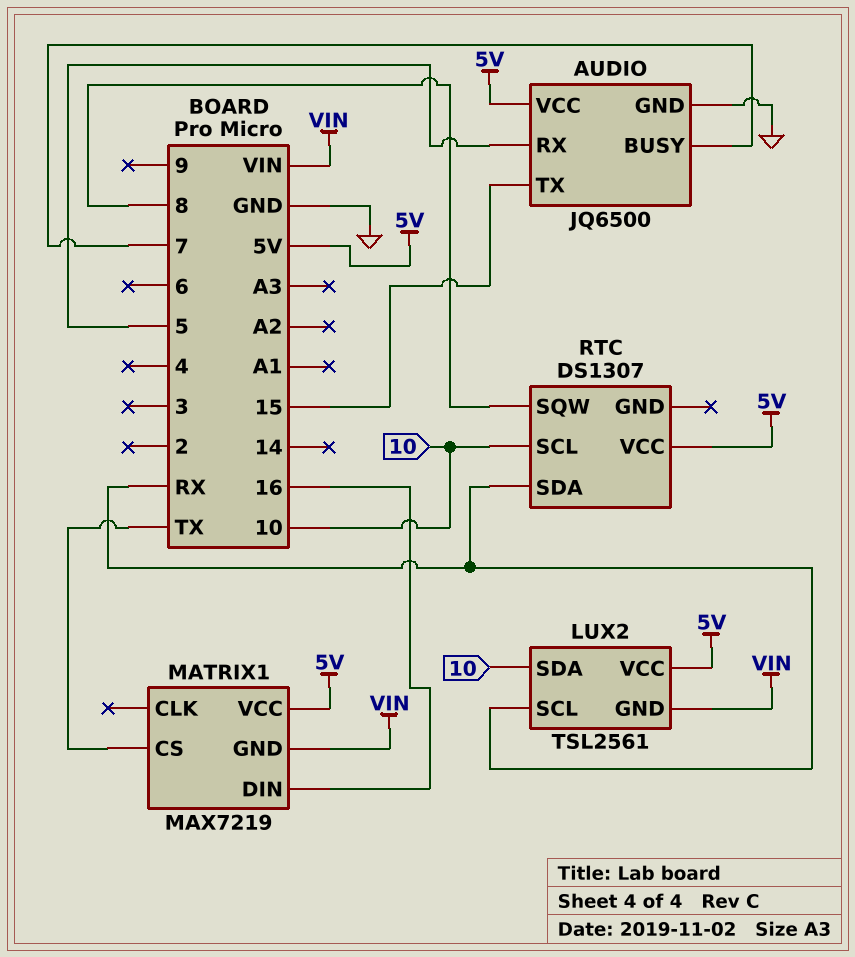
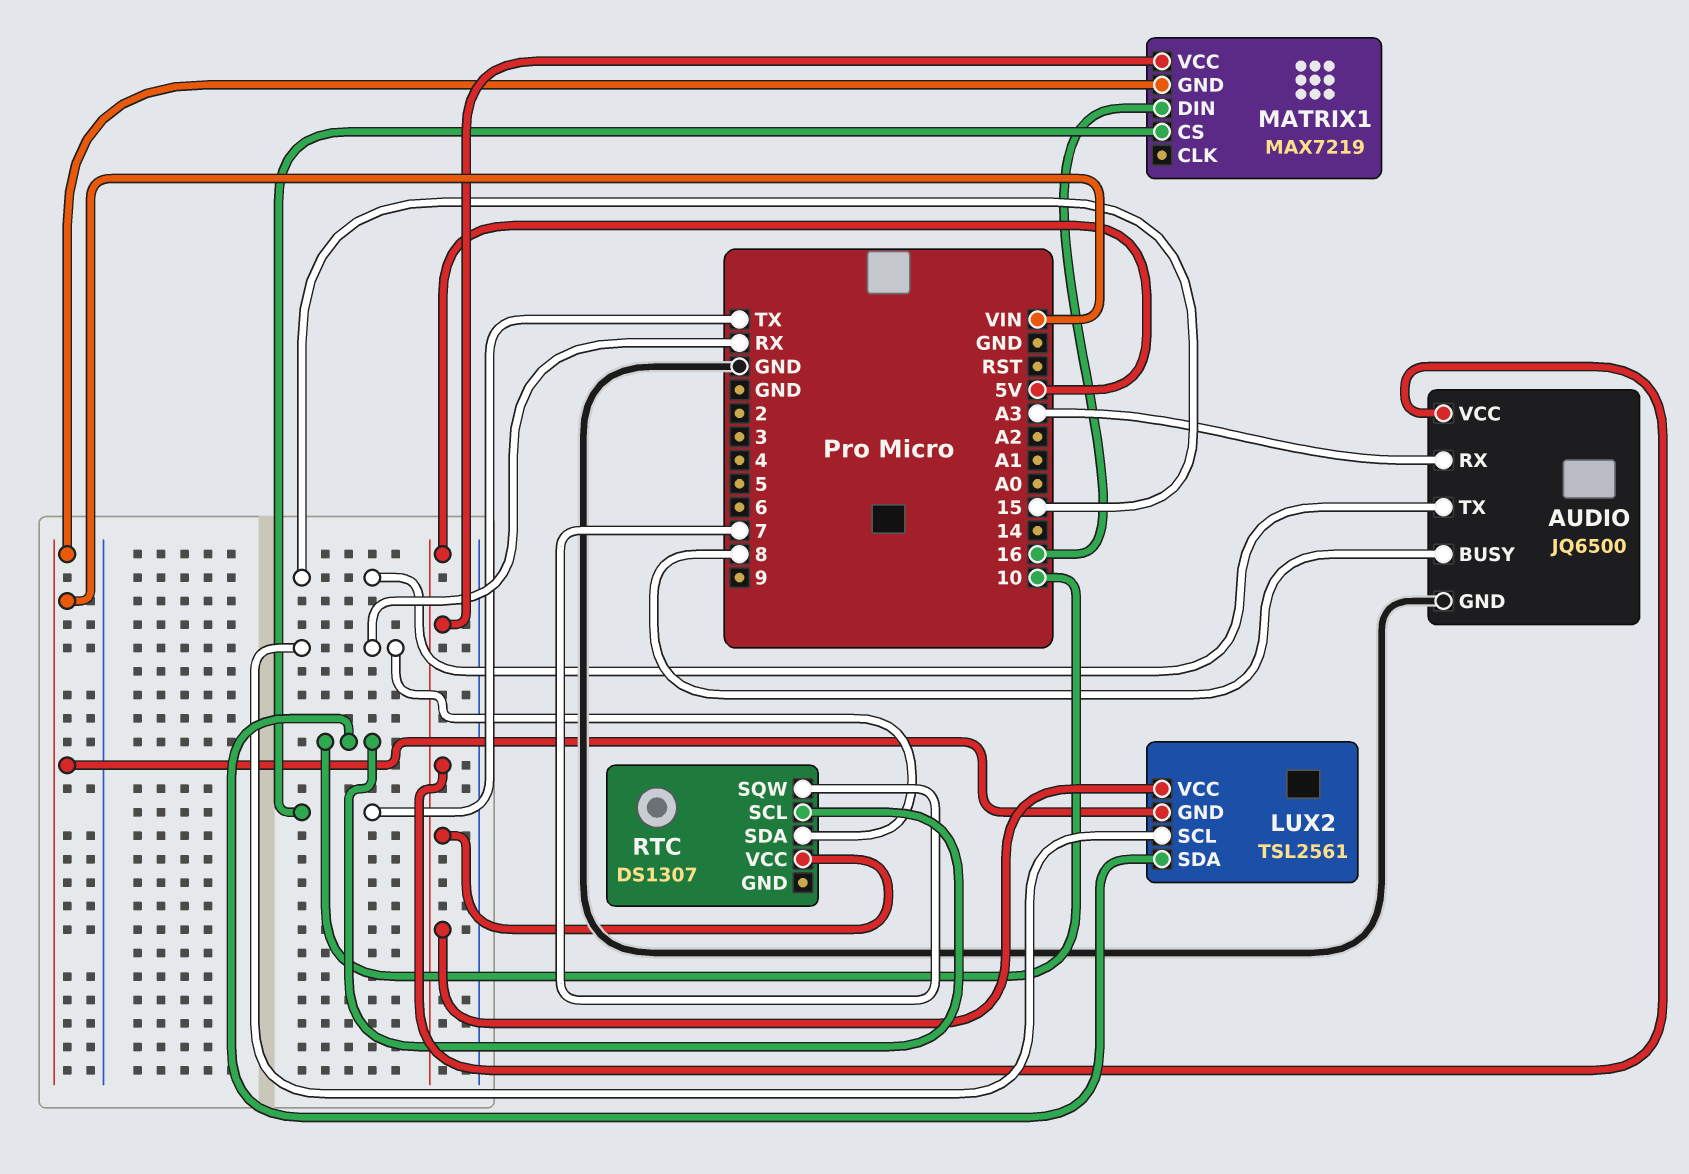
AUDIO pin BUSY: 7 -> 8
AUDIO pin RX: 5 -> A3
RTC pin SQW: 8 -> 7

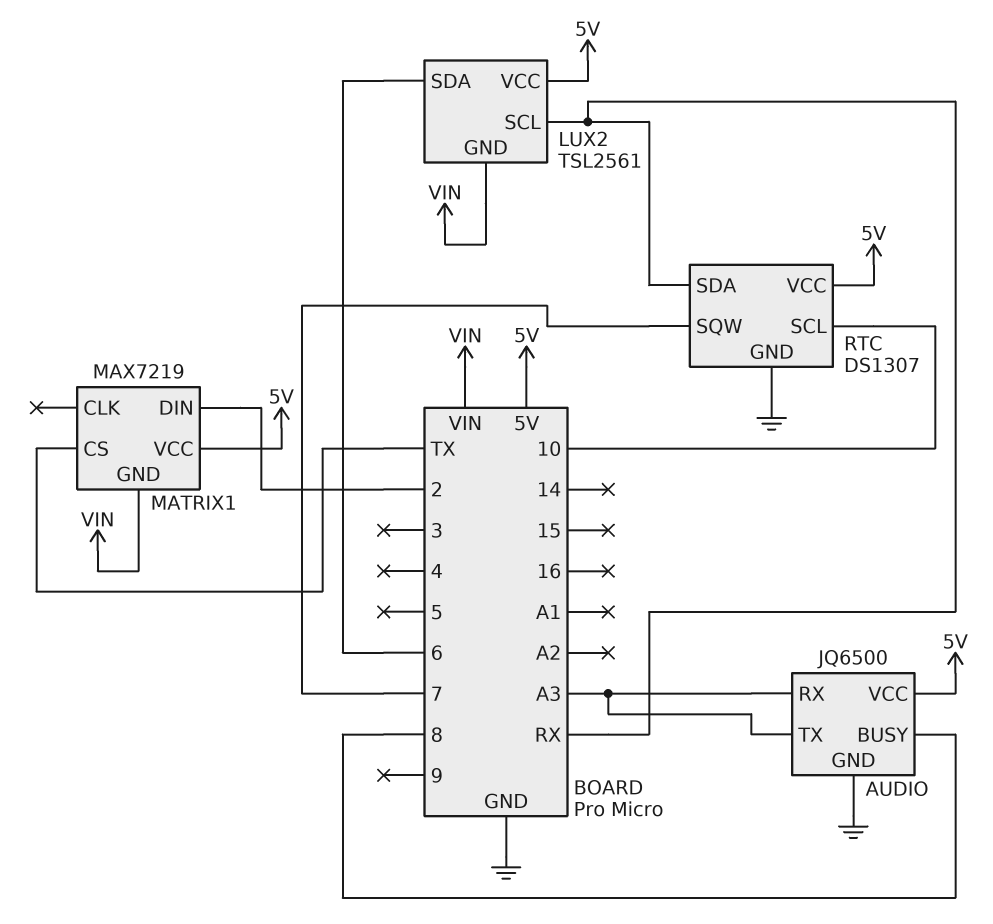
AUDIO pin TX: 15 -> A3
LUX2 pin SDA: 10 -> 6
MATRIX1 pin DIN: 16 -> 2
RTC pin GND: none -> GND

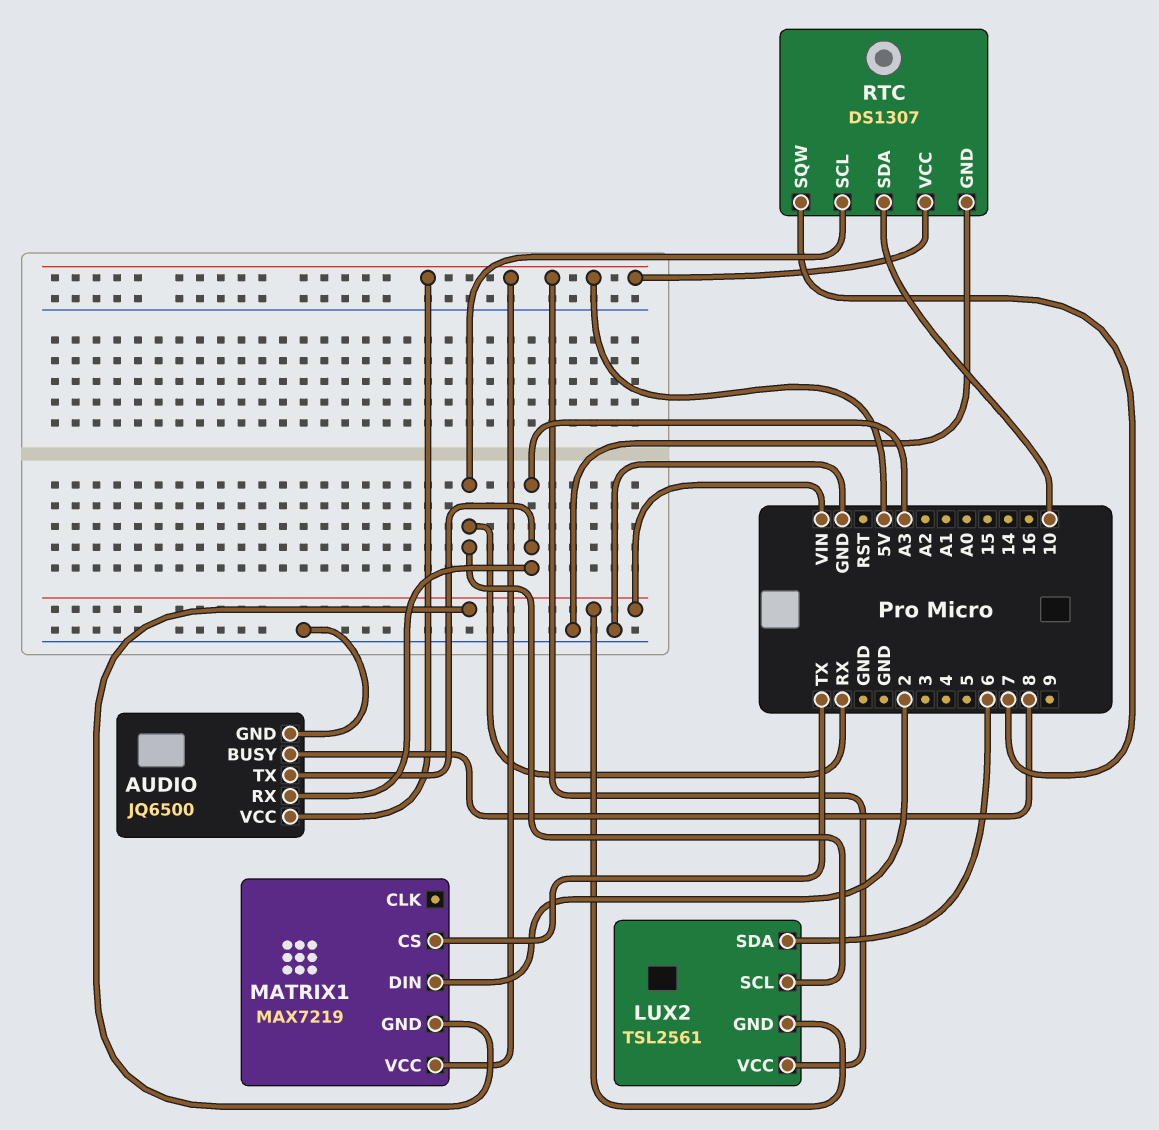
RTC pin SCL: 10 -> RX
RTC pin SDA: RX -> 10

